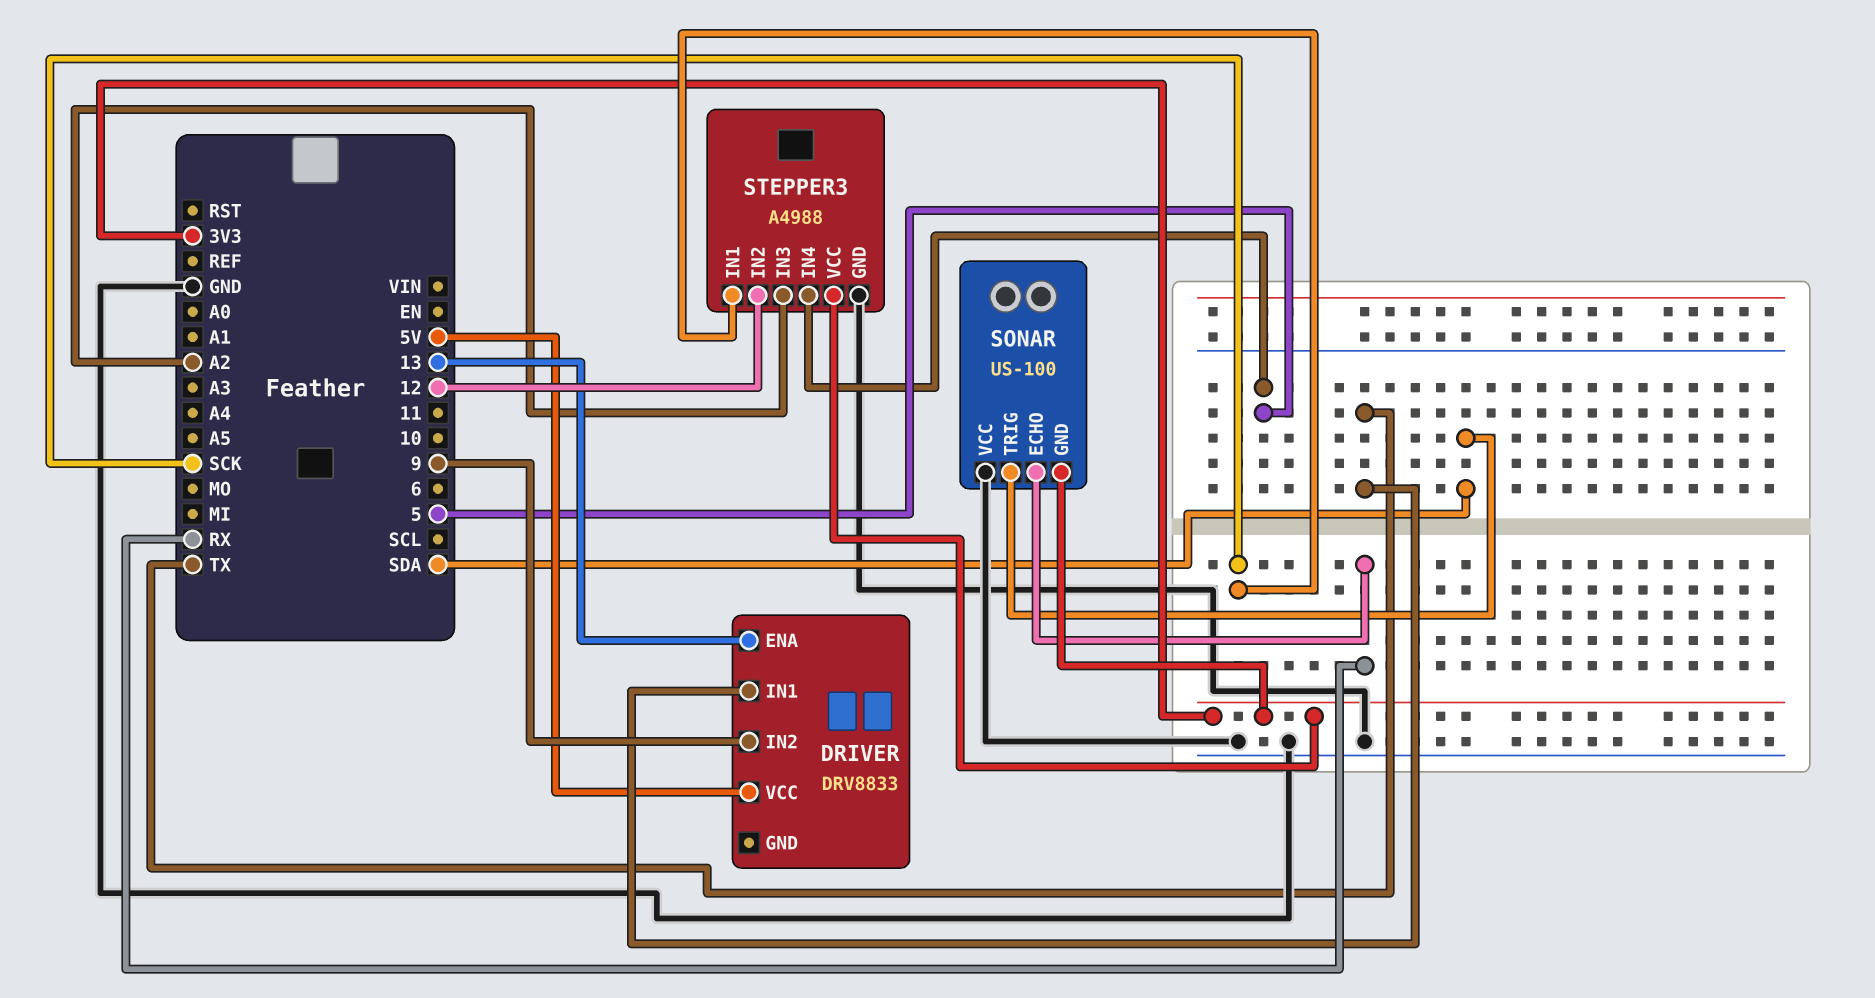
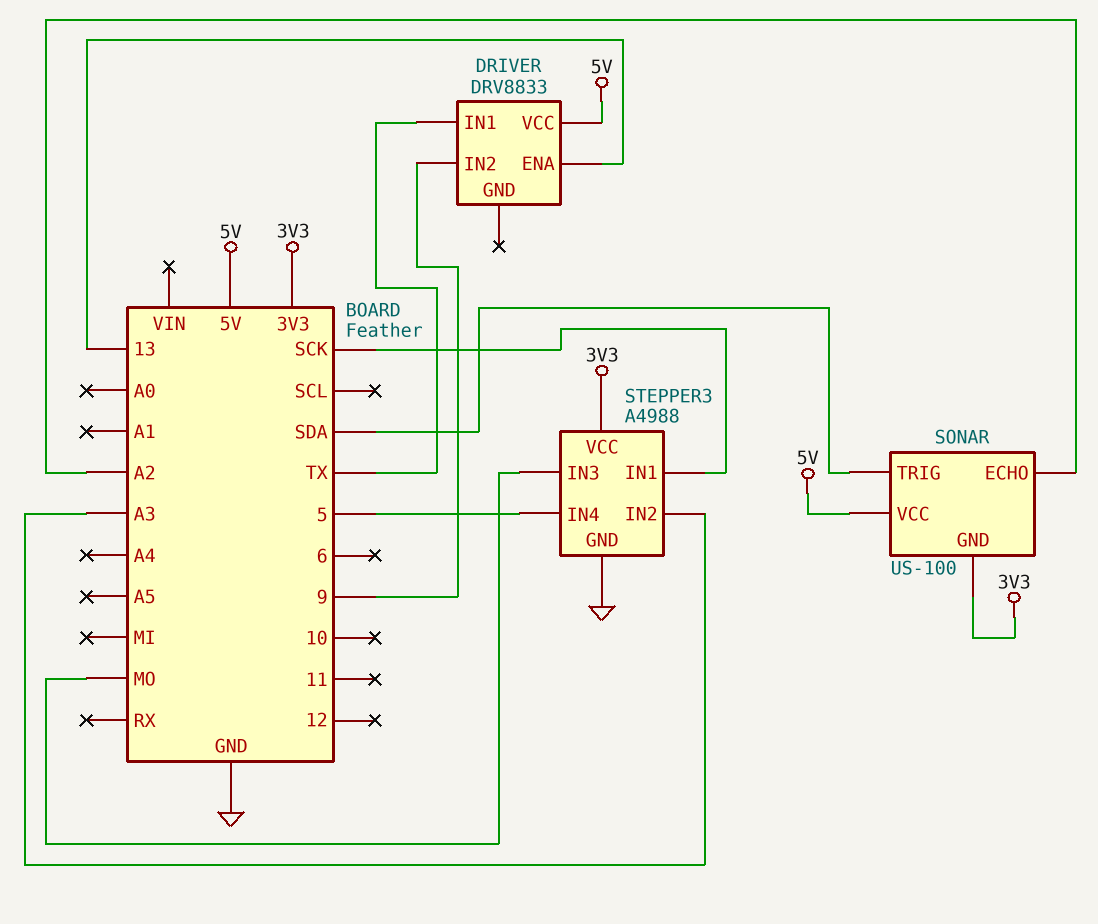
SONAR pin ECHO: RX -> A2
SONAR pin VCC: GND -> 5V
STEPPER3 pin IN2: 12 -> A3
STEPPER3 pin IN3: A2 -> MO

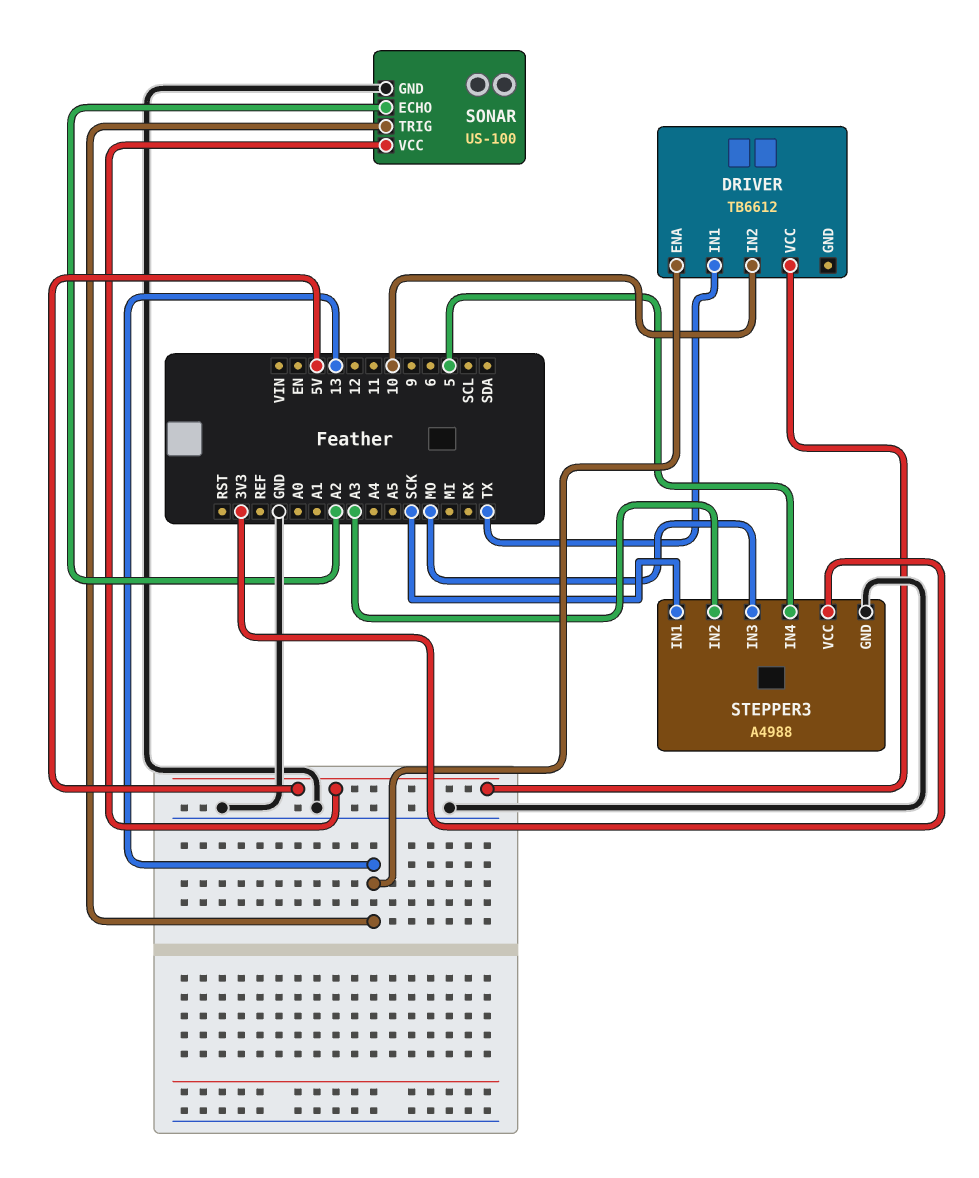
DRIVER: DRV8833 -> TB6612
DRIVER pin IN2: 9 -> 10
SONAR pin GND: 3V3 -> GND
SONAR pin TRIG: SDA -> 13

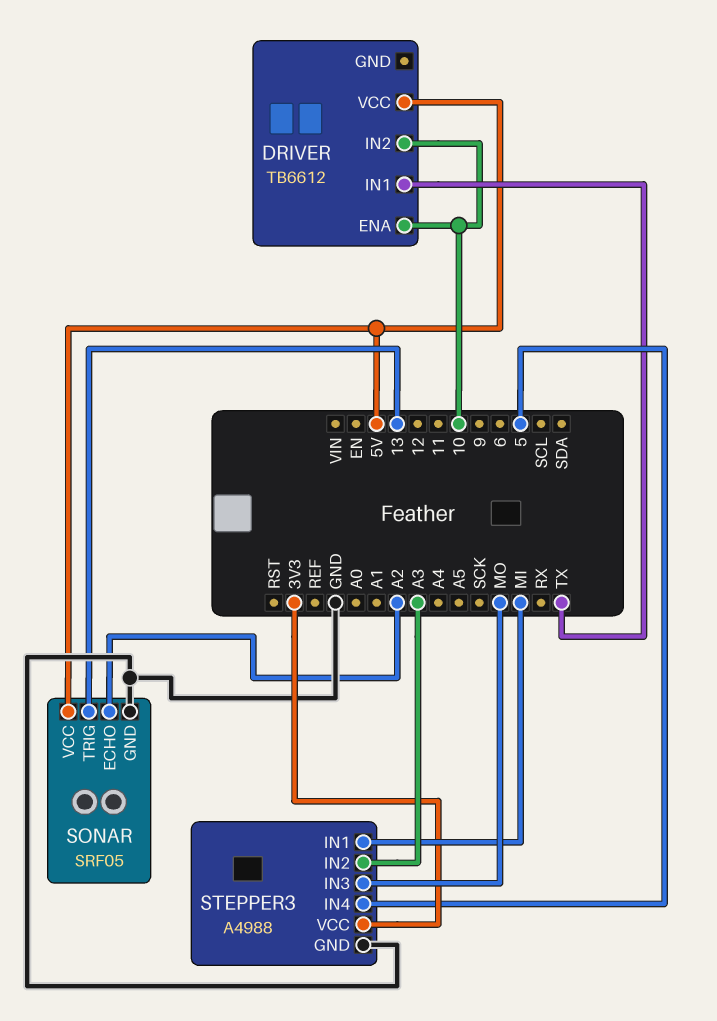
DRIVER pin ENA: 13 -> 10
SONAR: US-100 -> SRF05
STEPPER3 pin IN1: SCK -> MI

